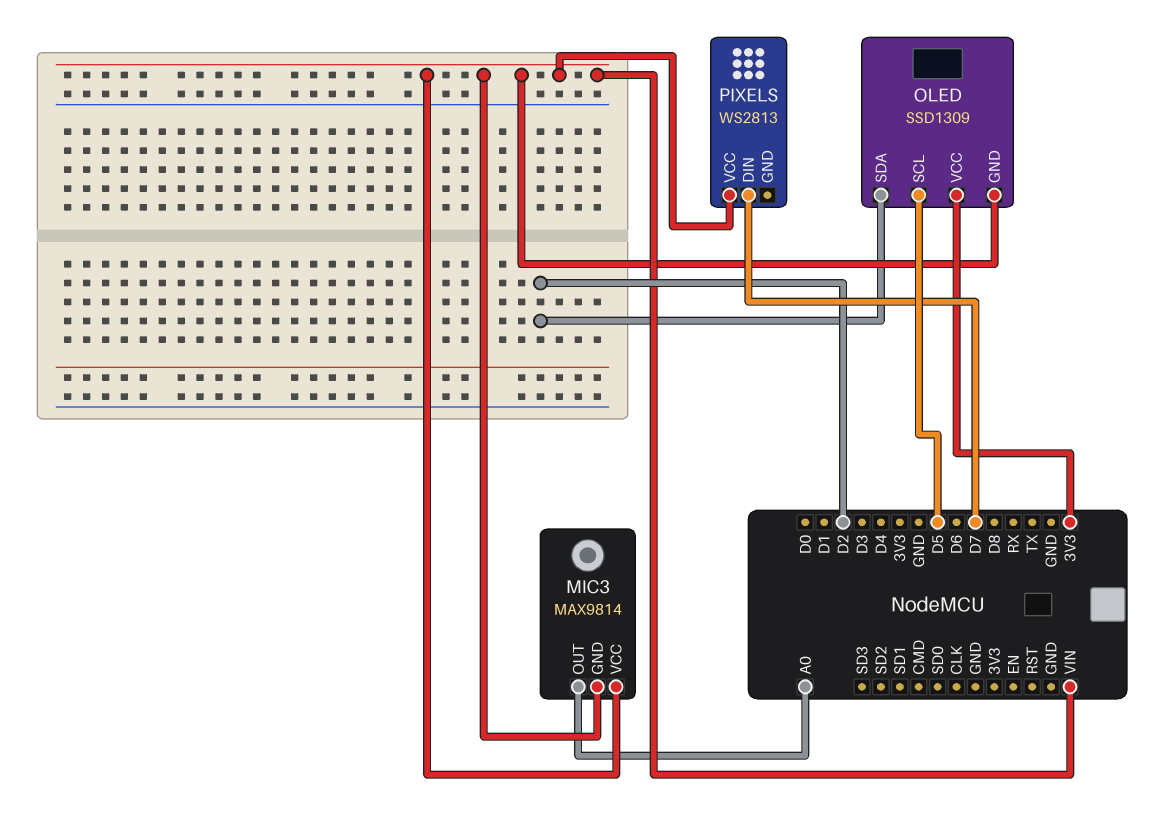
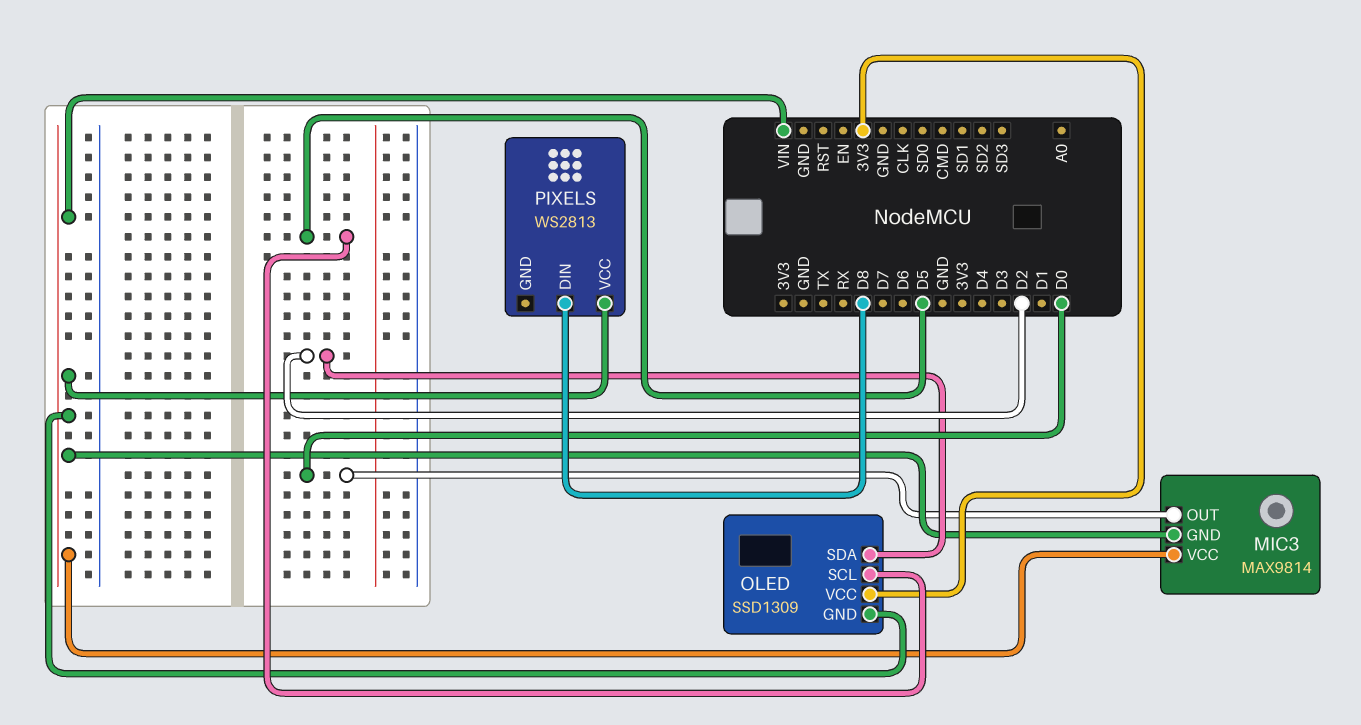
MIC3 pin OUT: A0 -> D0
PIXELS pin DIN: D7 -> D8

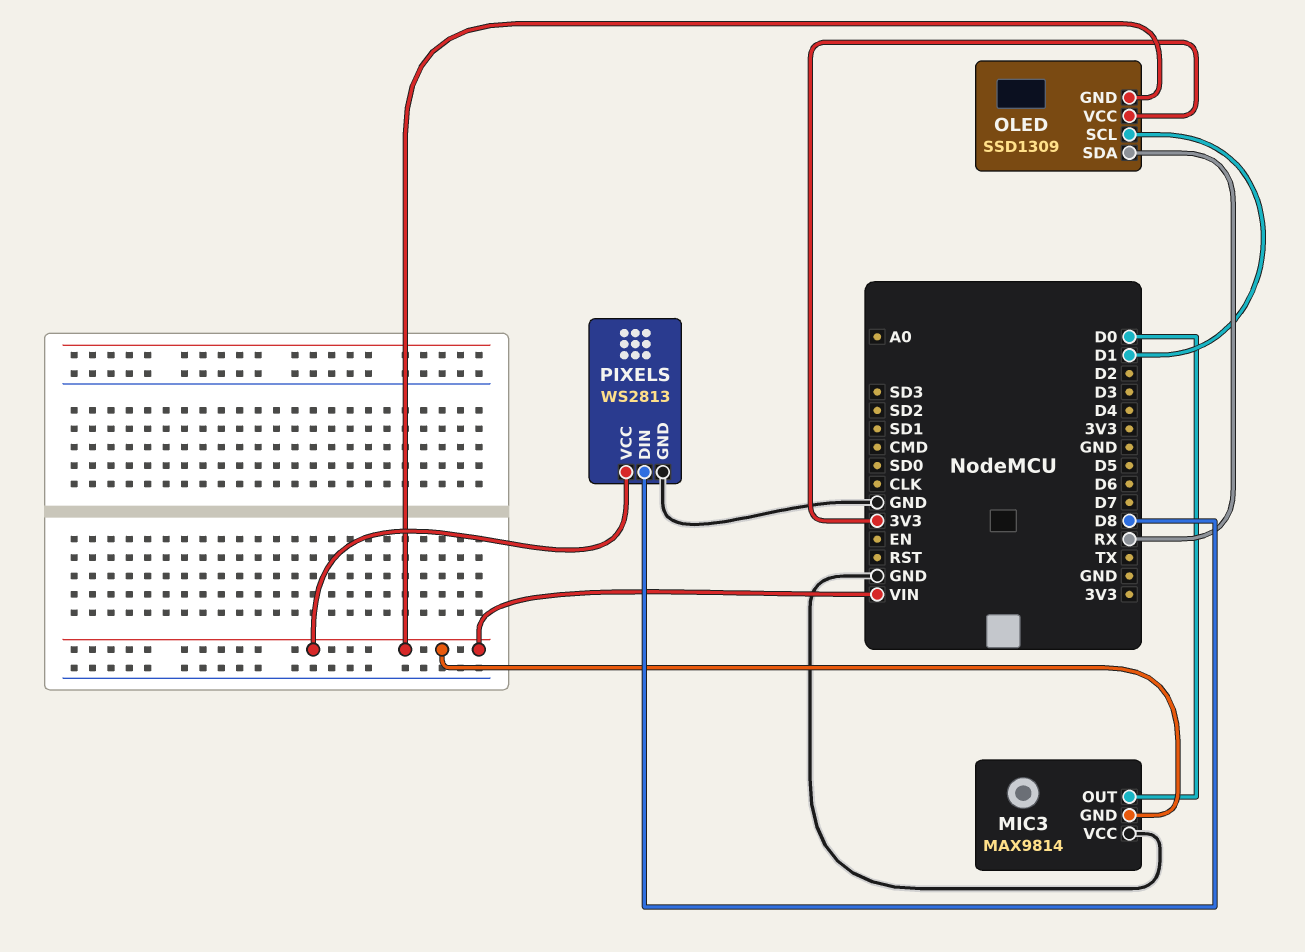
MIC3 pin VCC: VIN -> GND
OLED pin SCL: D5 -> D1
OLED pin SDA: D2 -> RX
PIXELS pin GND: none -> GND

